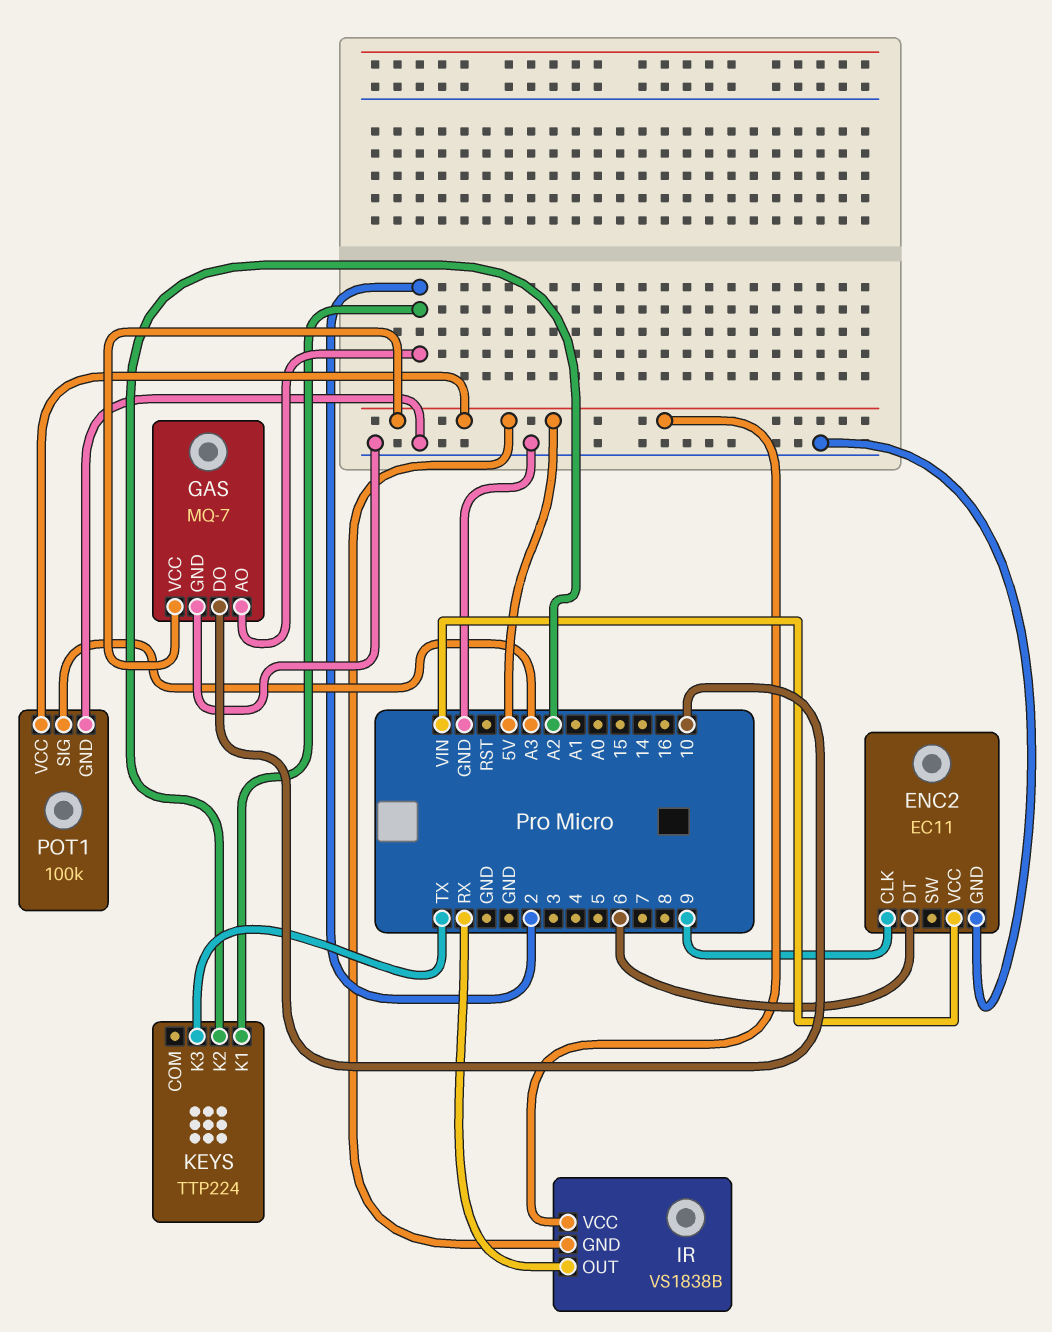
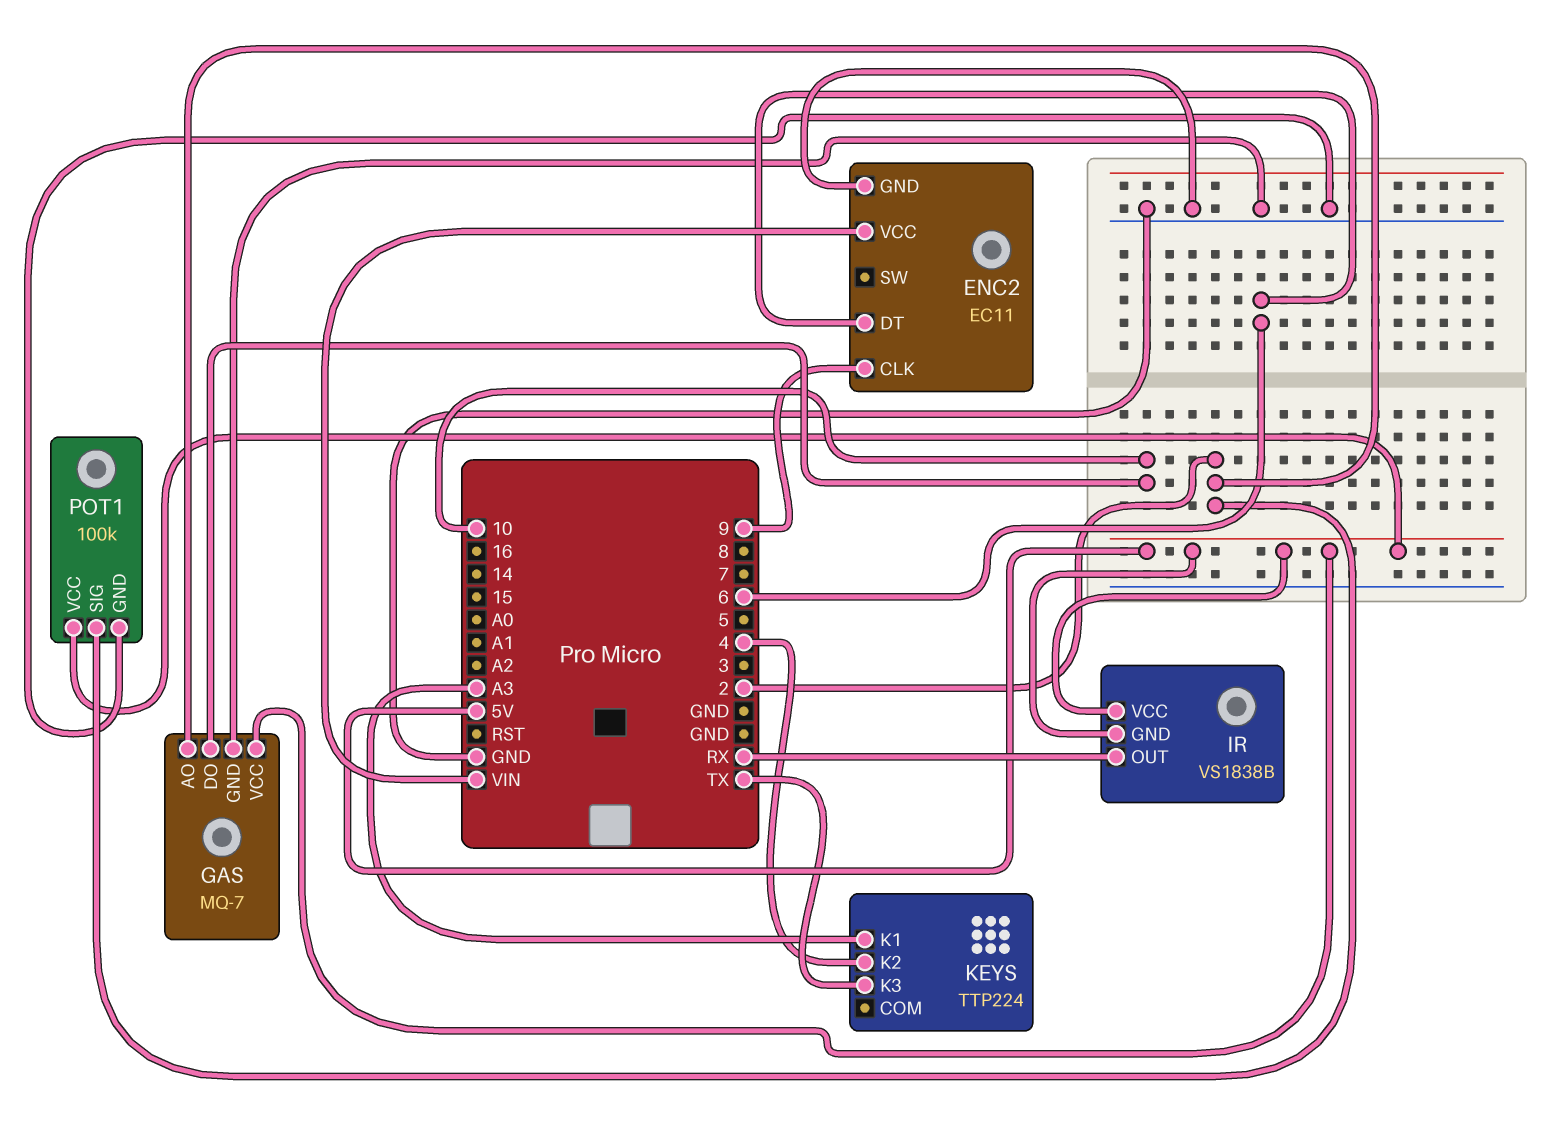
KEYS pin K1: 2 -> A3
KEYS pin K2: A2 -> 4
POT1 pin SIG: A3 -> 2

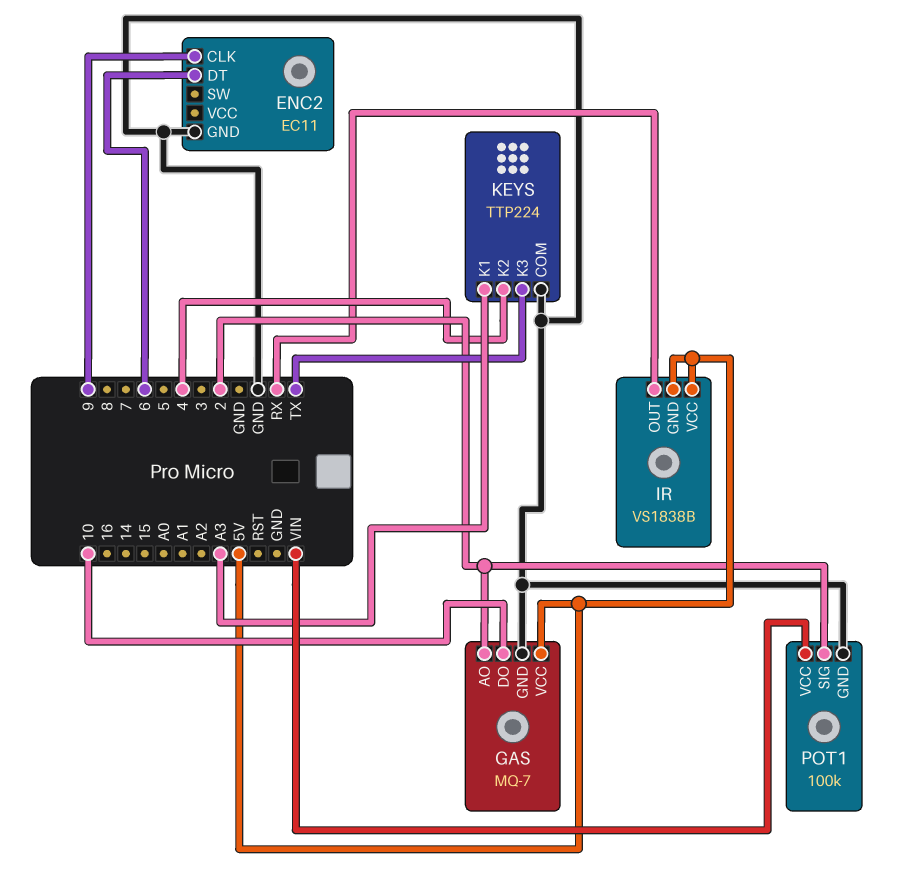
ENC2 pin VCC: VIN -> none
KEYS pin COM: none -> GND
POT1 pin VCC: 5V -> VIN

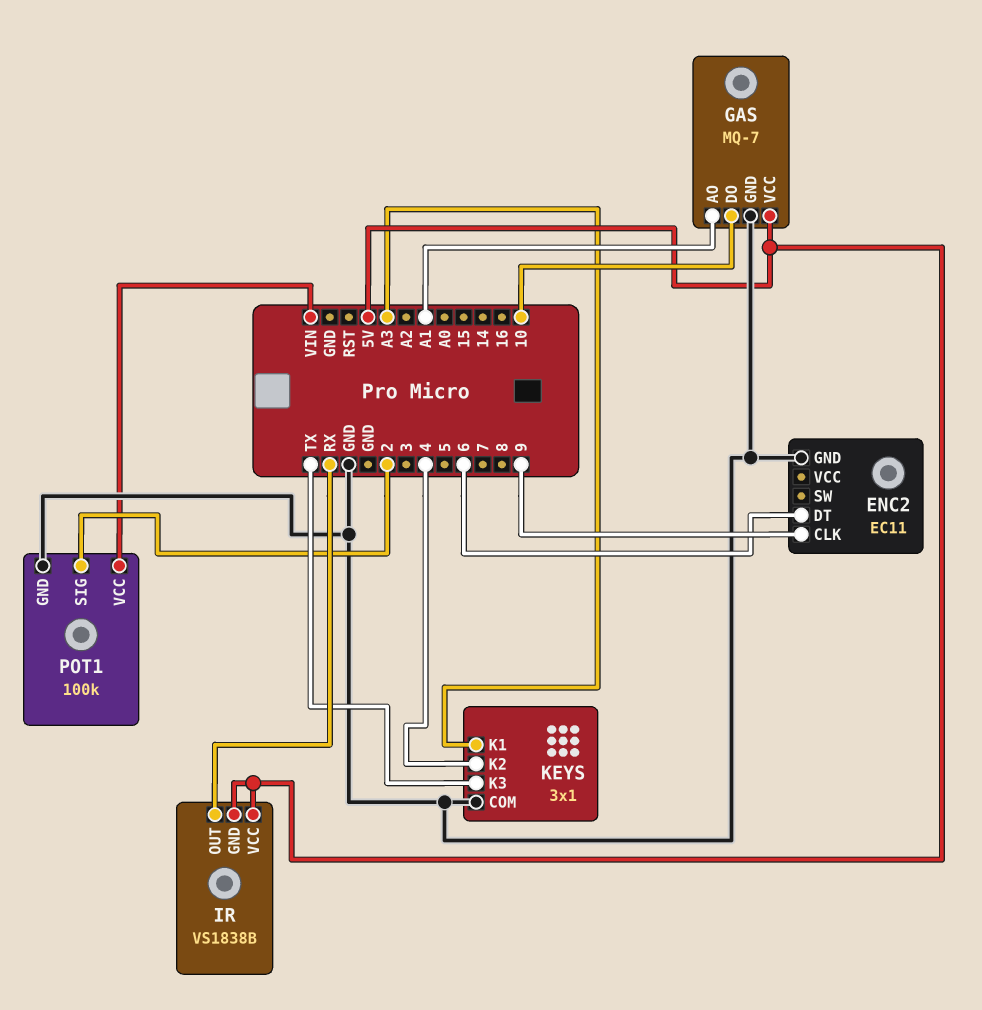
GAS pin AO: 2 -> A1
KEYS: TTP224 -> 3x1

